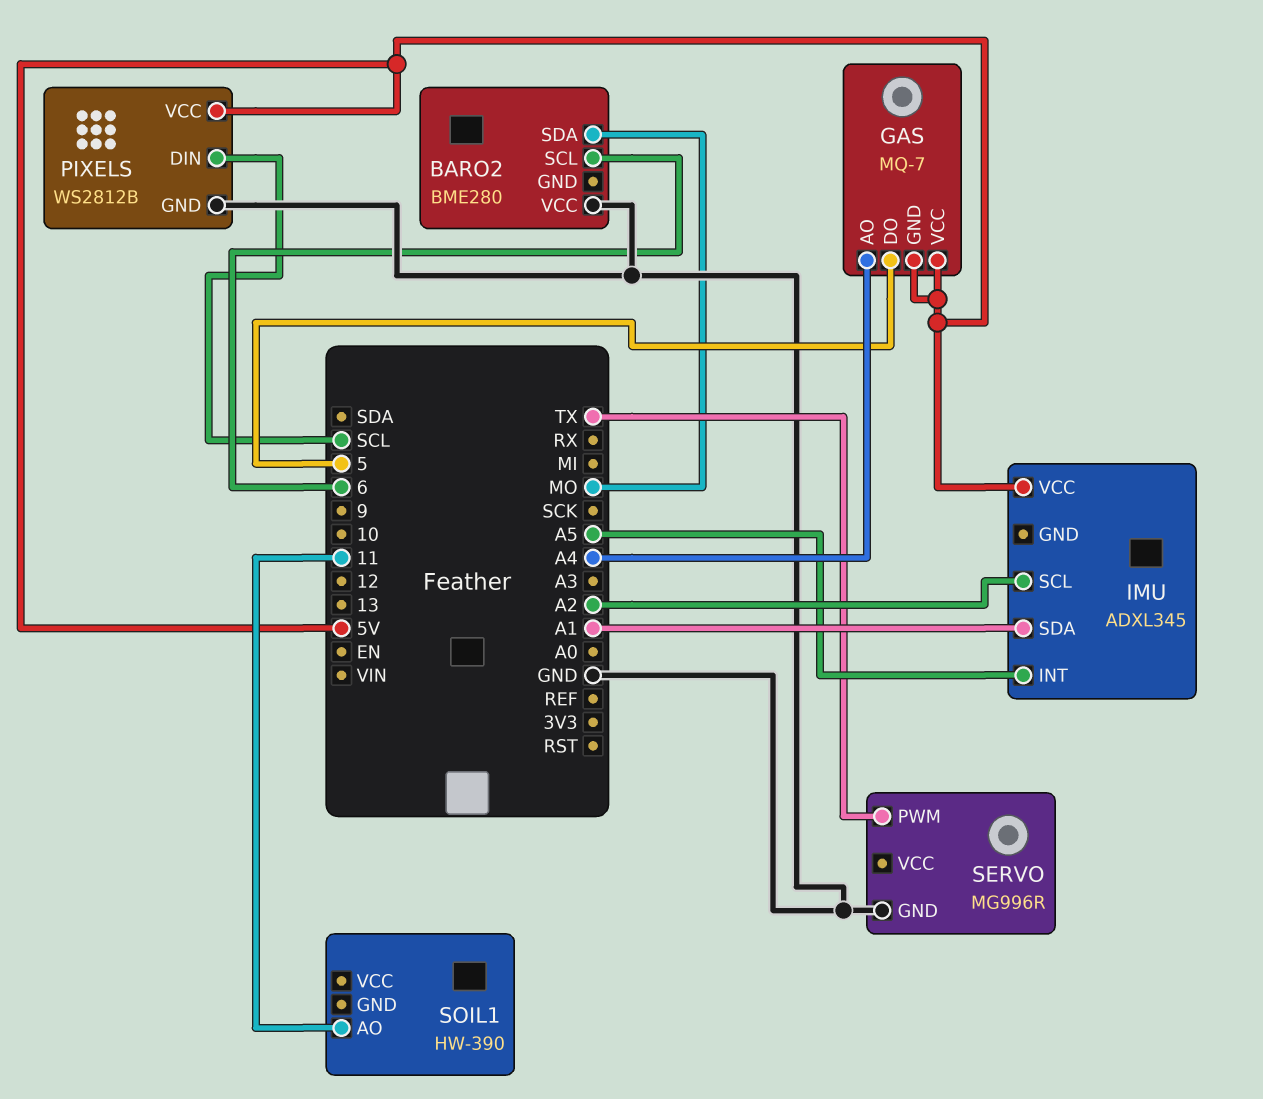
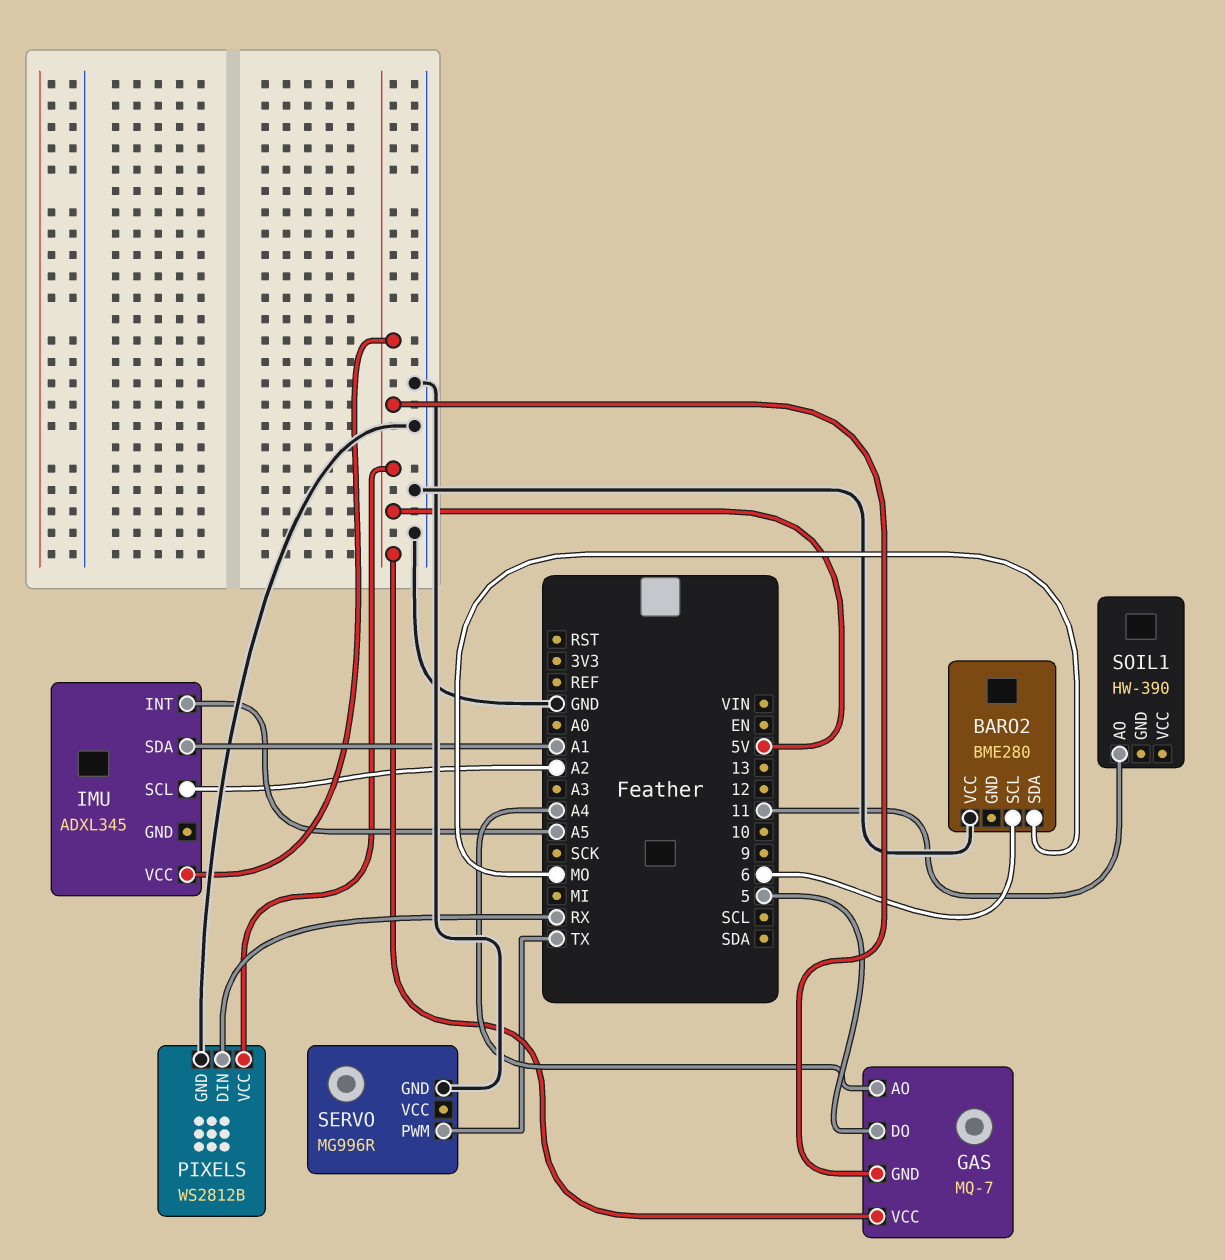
PIXELS pin DIN: SCL -> RX

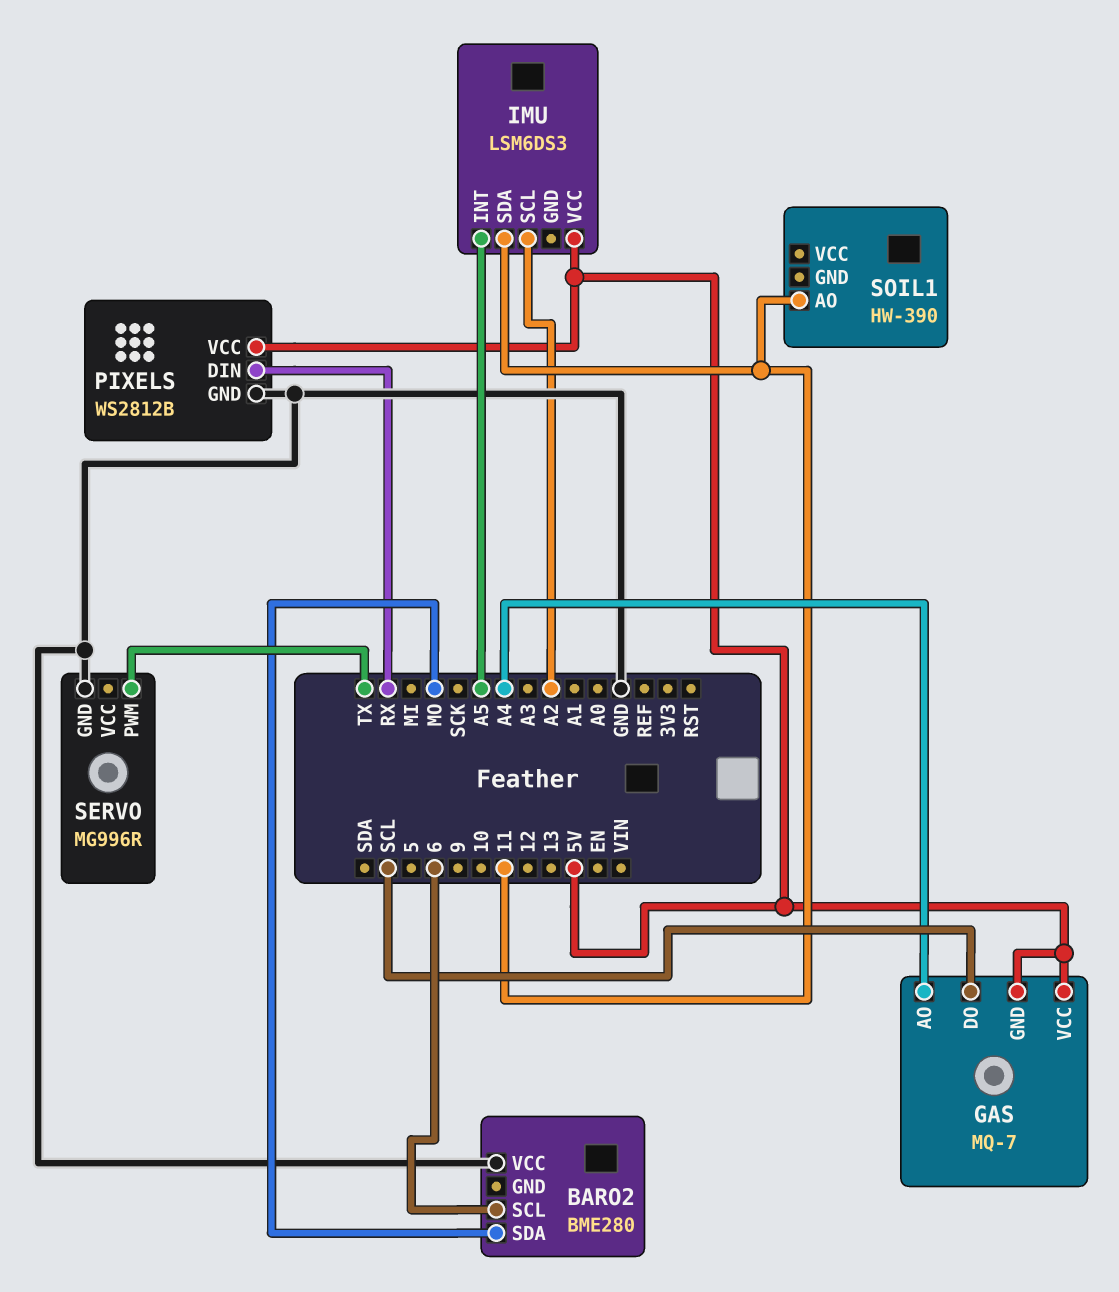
GAS pin DO: 5 -> SCL
IMU: ADXL345 -> LSM6DS3
IMU pin SDA: A1 -> 11

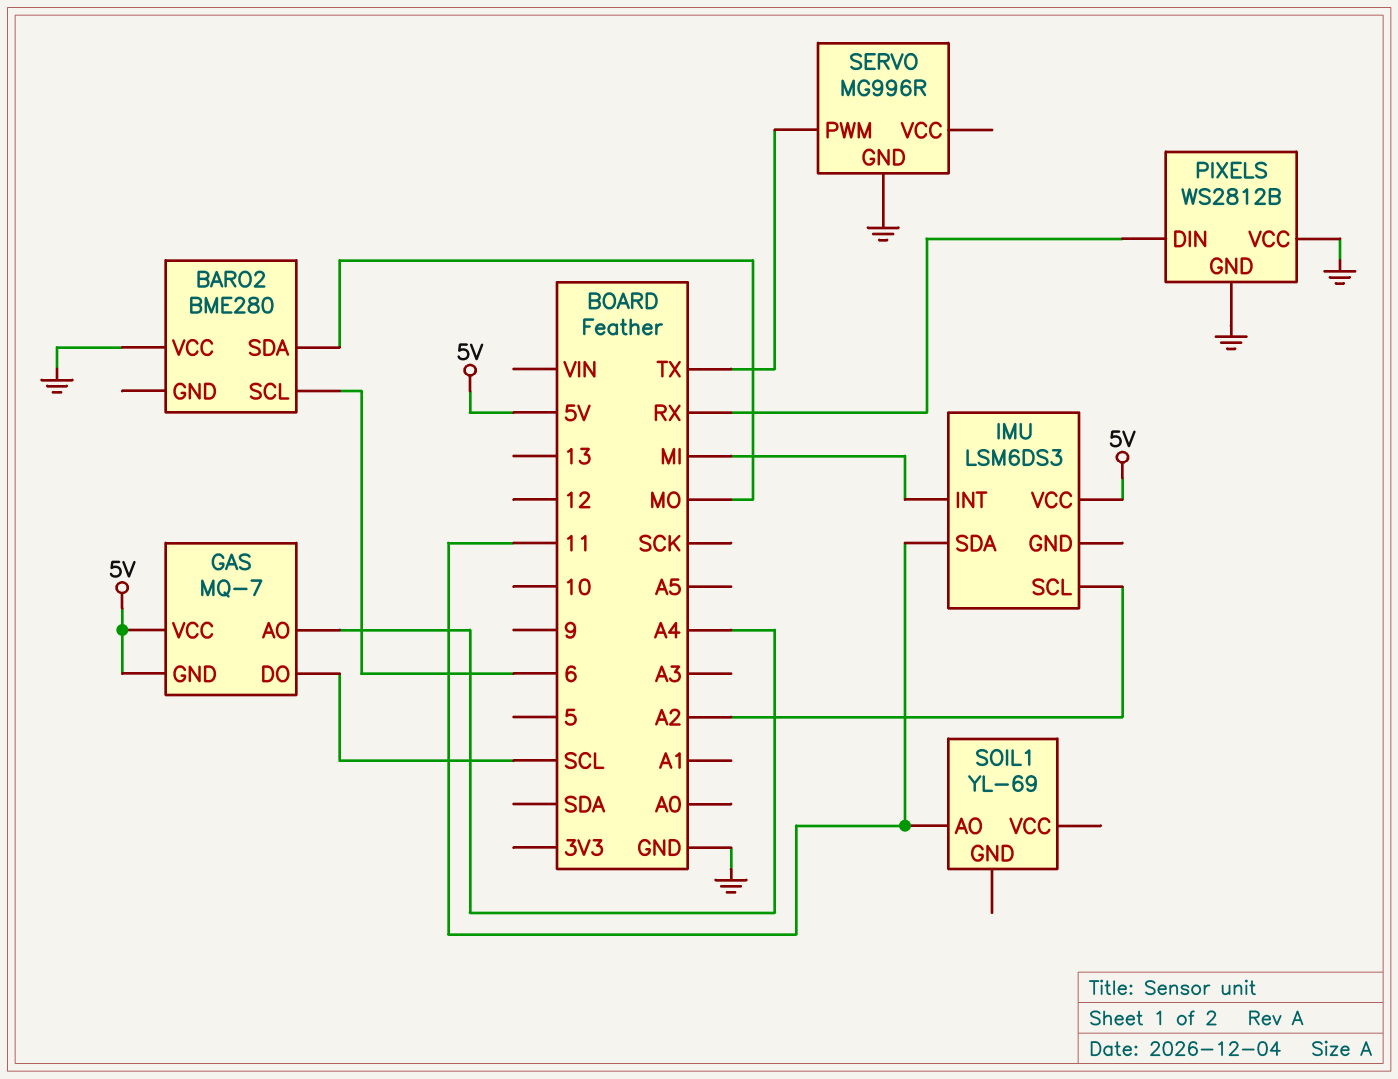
IMU pin INT: A5 -> MI
PIXELS pin VCC: 5V -> GND
SOIL1: HW-390 -> YL-69

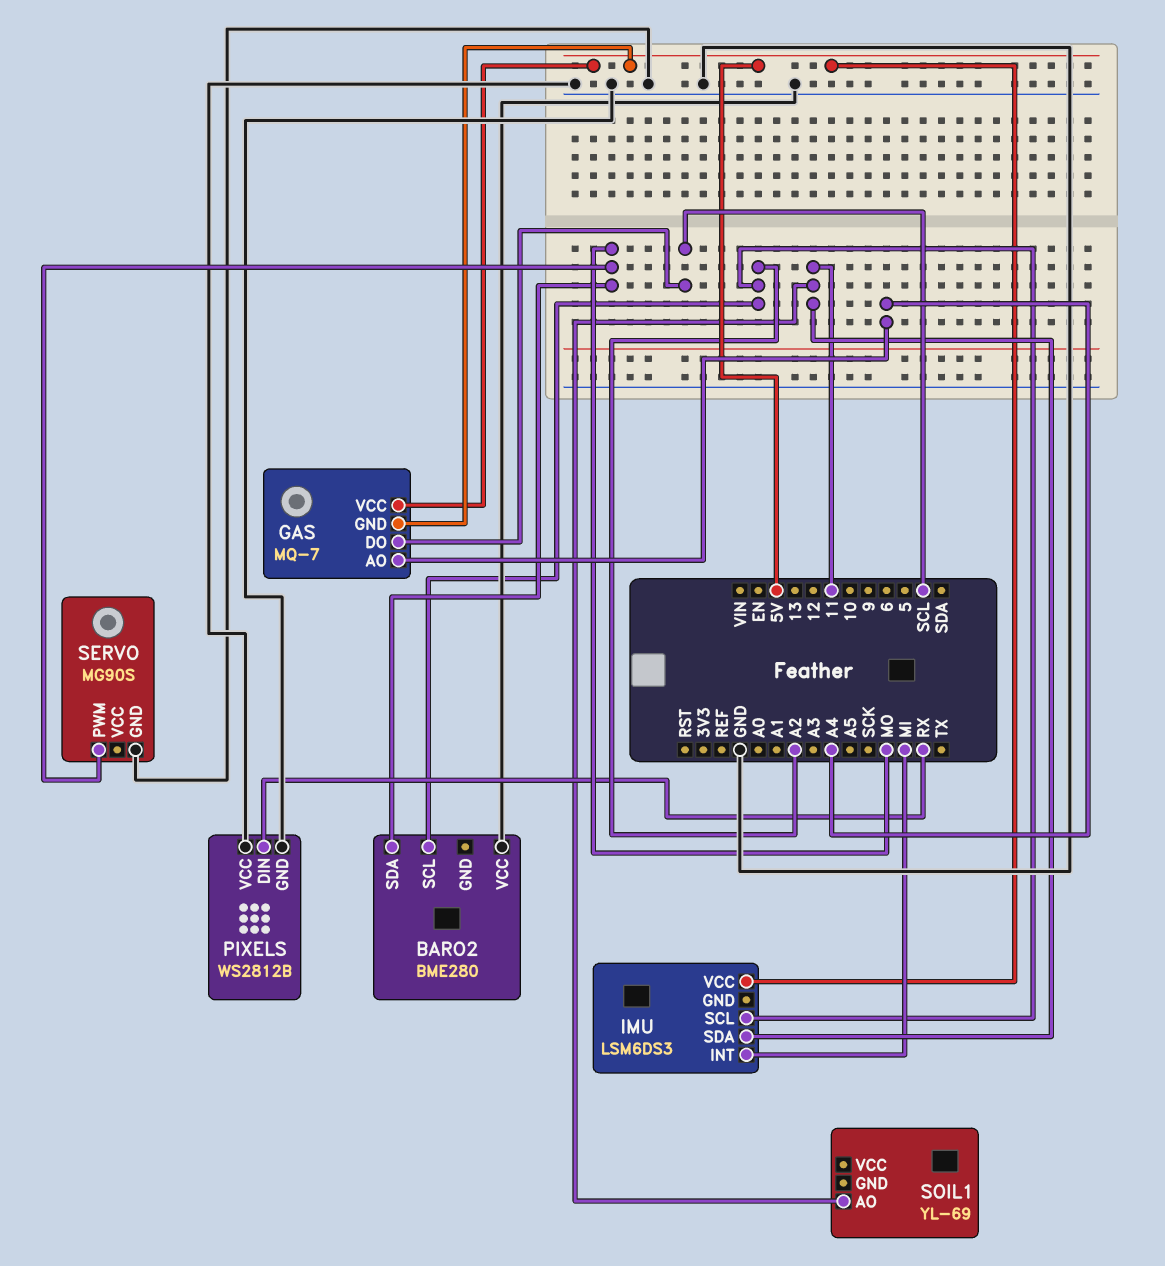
BARO2 pin SCL: 6 -> A2
SERVO: MG996R -> MG90S
SERVO pin PWM: TX -> MO

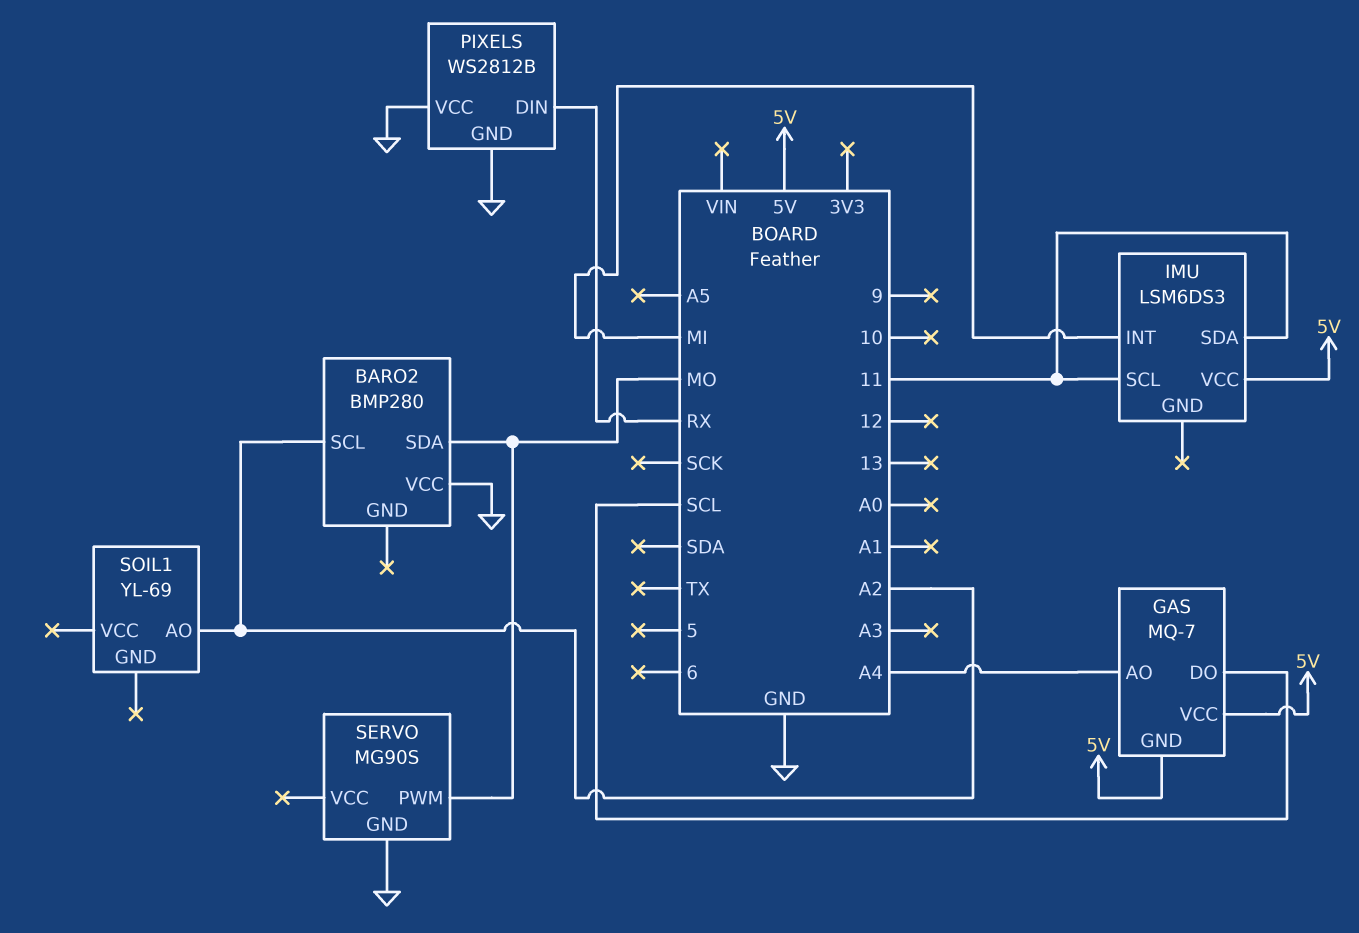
BARO2: BME280 -> BMP280
IMU pin SCL: A2 -> 11
SOIL1 pin AO: 11 -> A2

